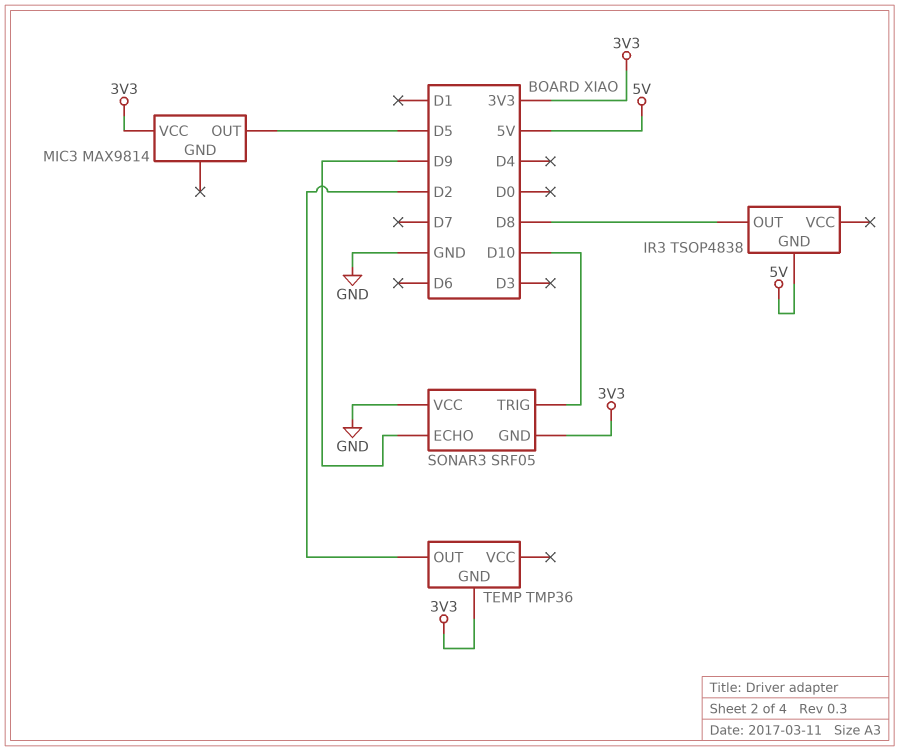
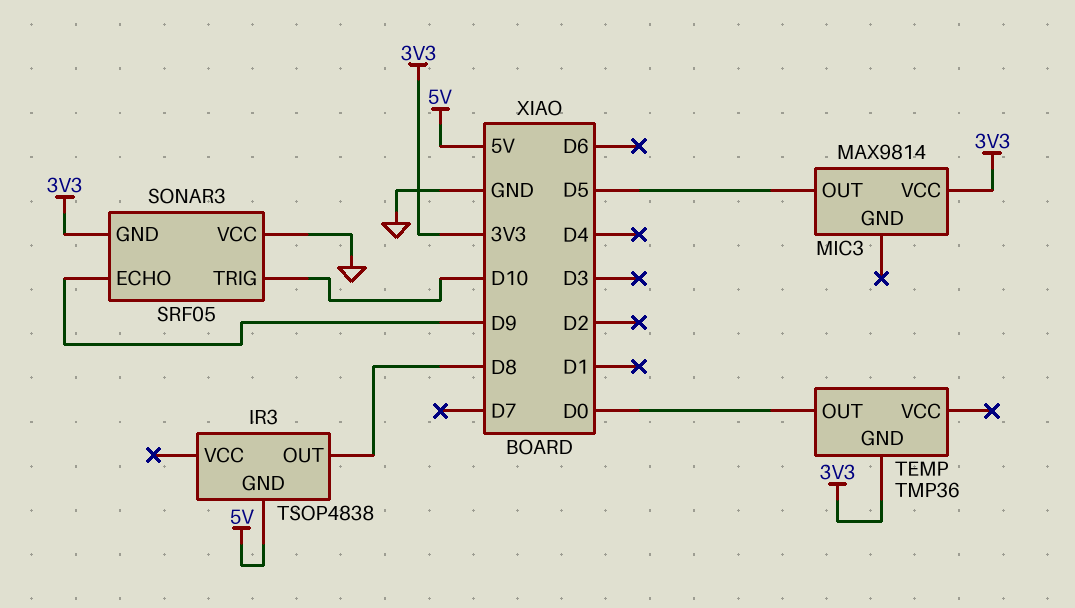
TEMP pin OUT: D2 -> D0

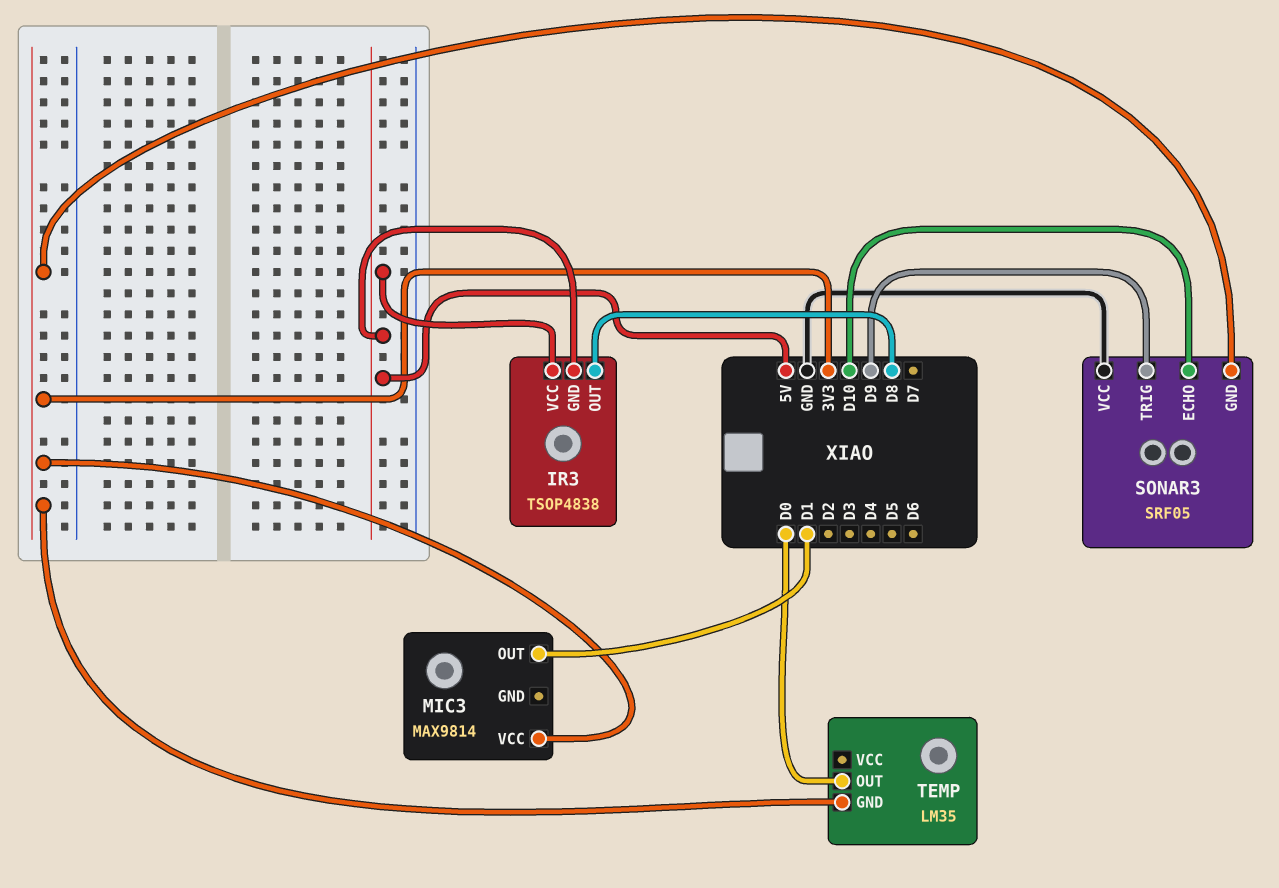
IR3 pin VCC: none -> 5V
MIC3 pin OUT: D5 -> D1
SONAR3 pin ECHO: D9 -> D10
SONAR3 pin TRIG: D10 -> D9
TEMP: TMP36 -> LM35

